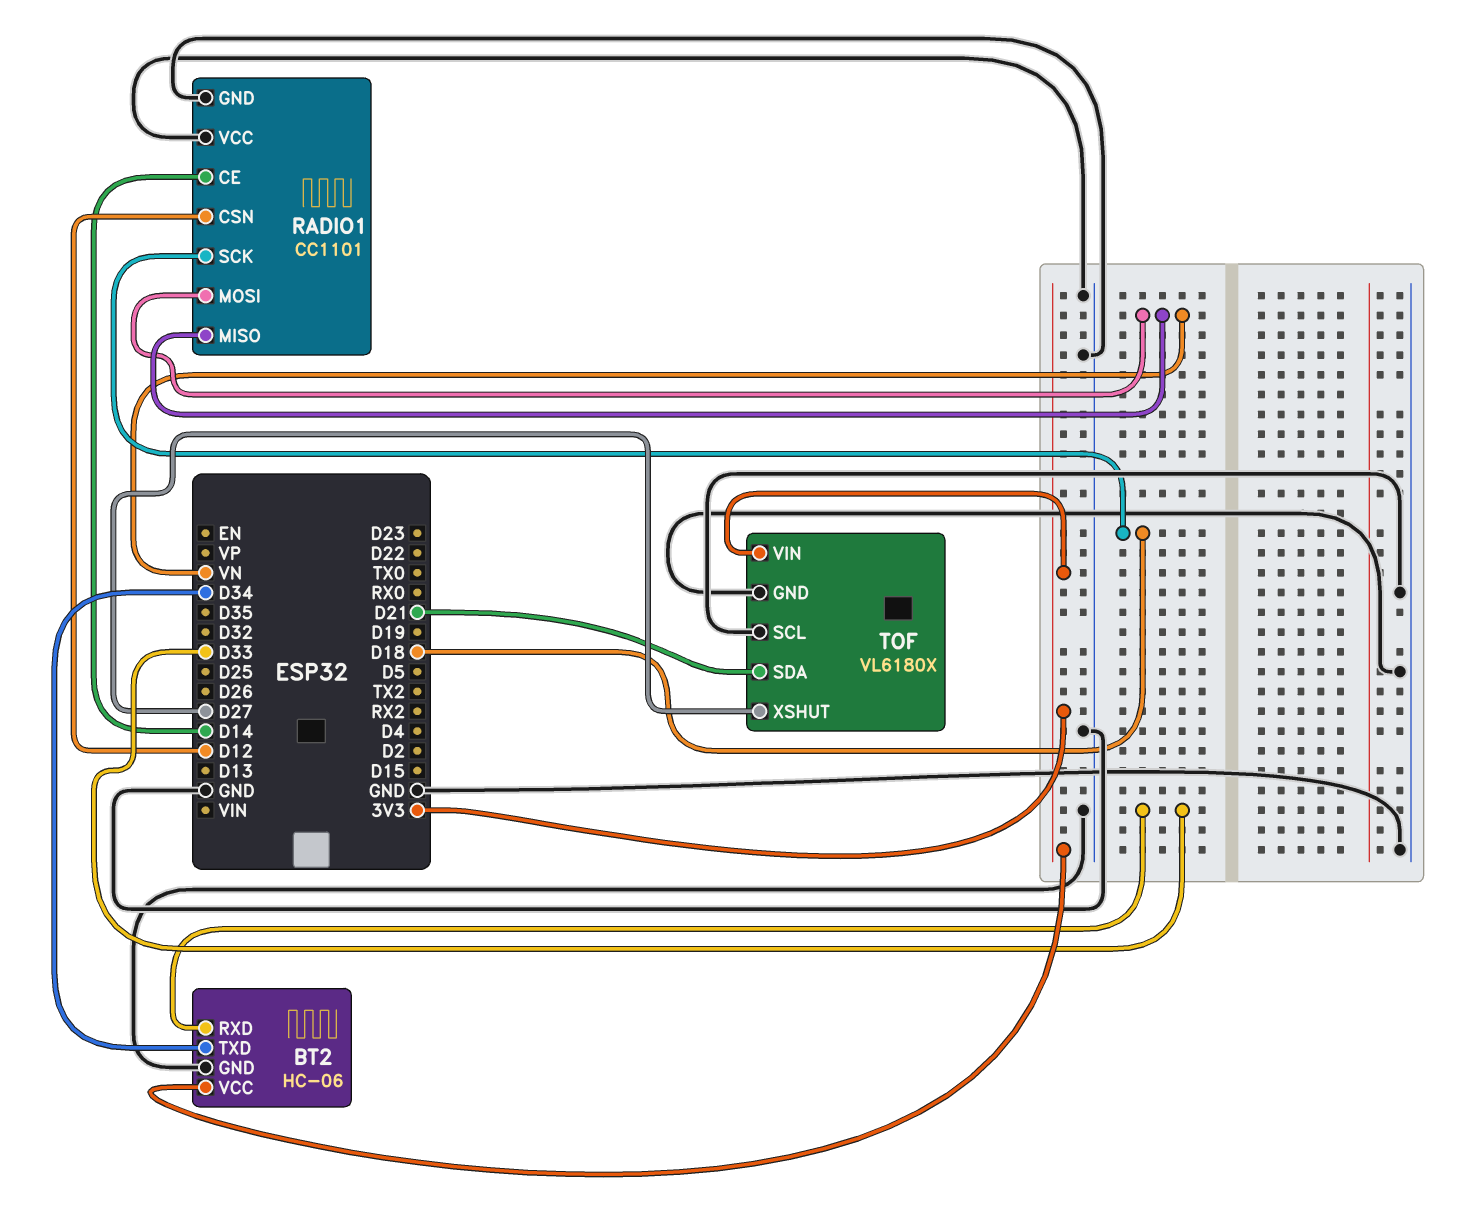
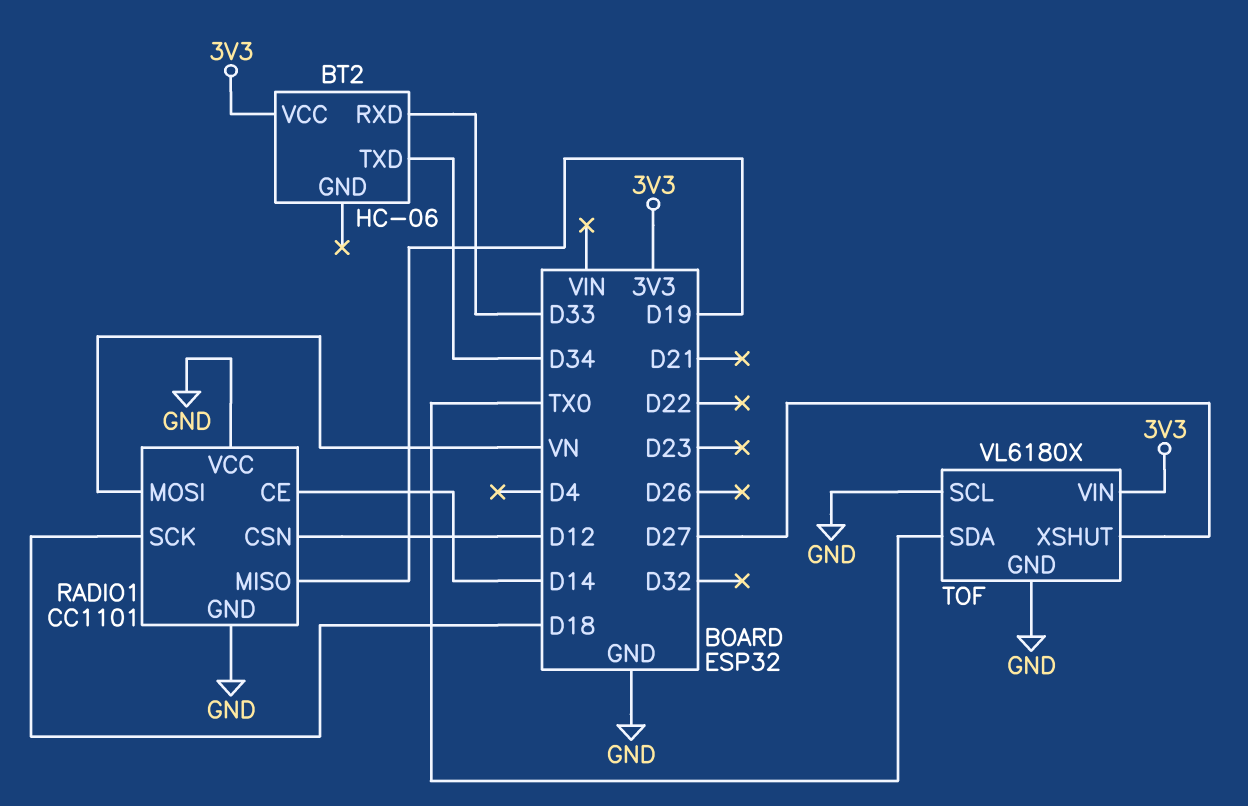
BT2 pin GND: GND -> none
RADIO1 pin MISO: VN -> D19
TOF pin SDA: D21 -> TX0

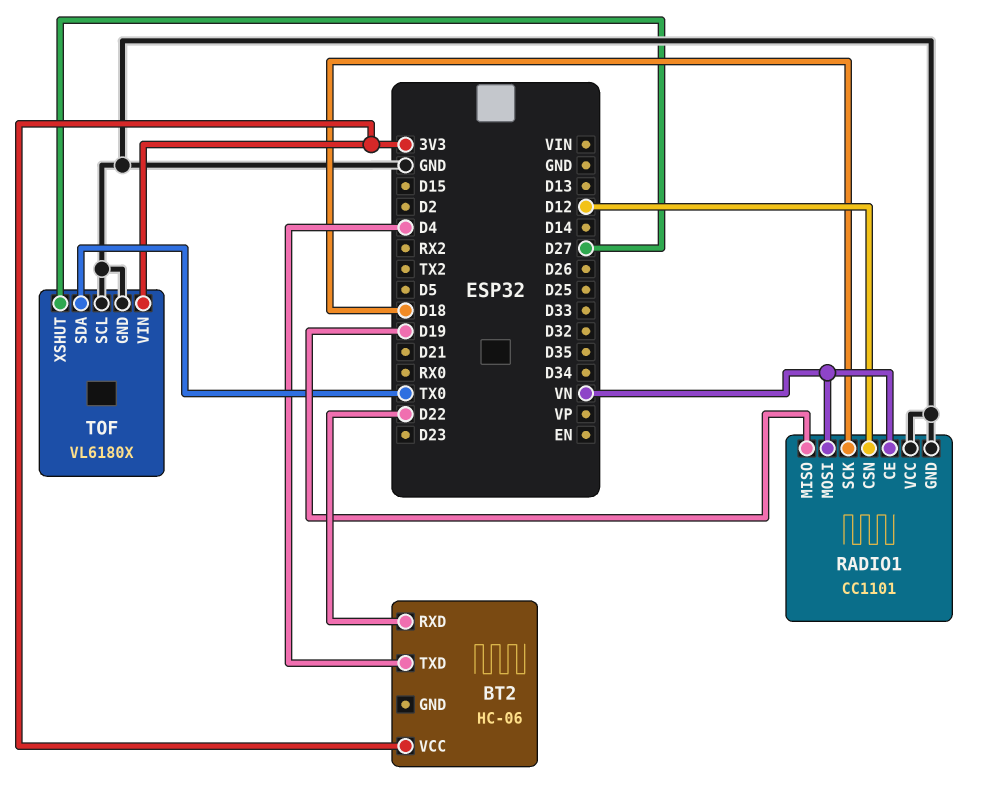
BT2 pin RXD: D33 -> D22
BT2 pin TXD: D34 -> D4
RADIO1 pin CE: D14 -> VN

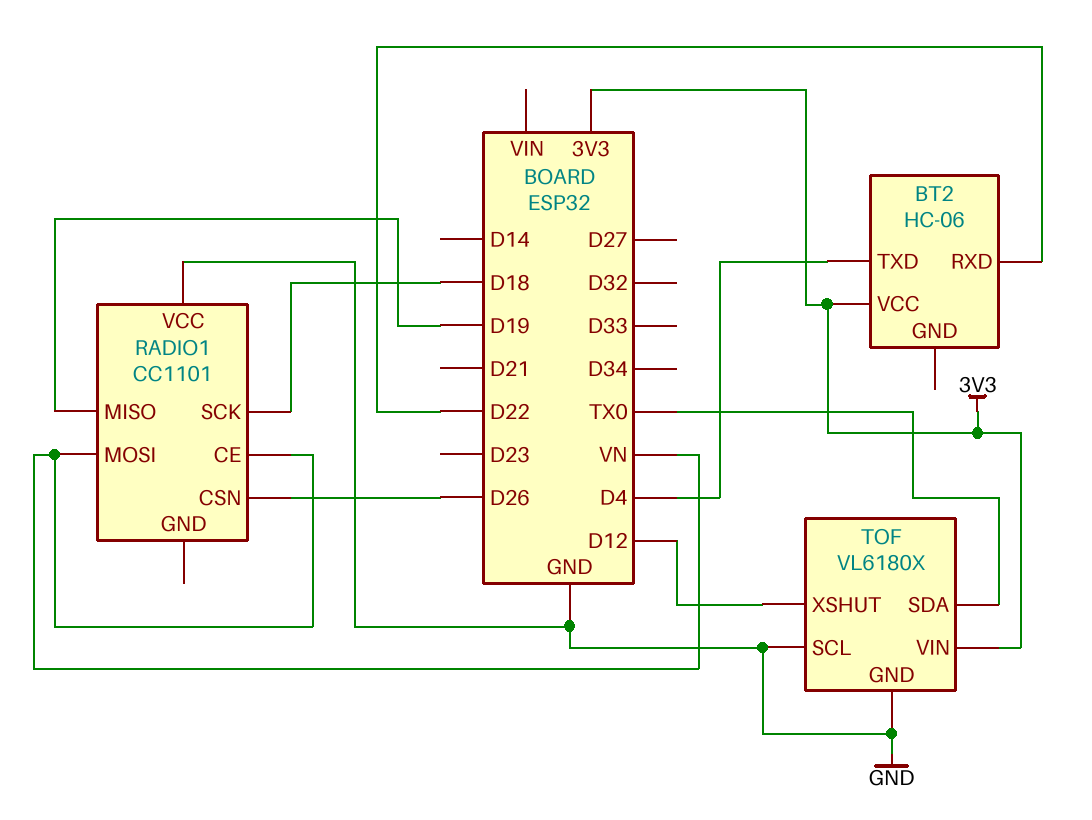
RADIO1 pin CSN: D12 -> D26
RADIO1 pin GND: GND -> none
TOF pin XSHUT: D27 -> D12

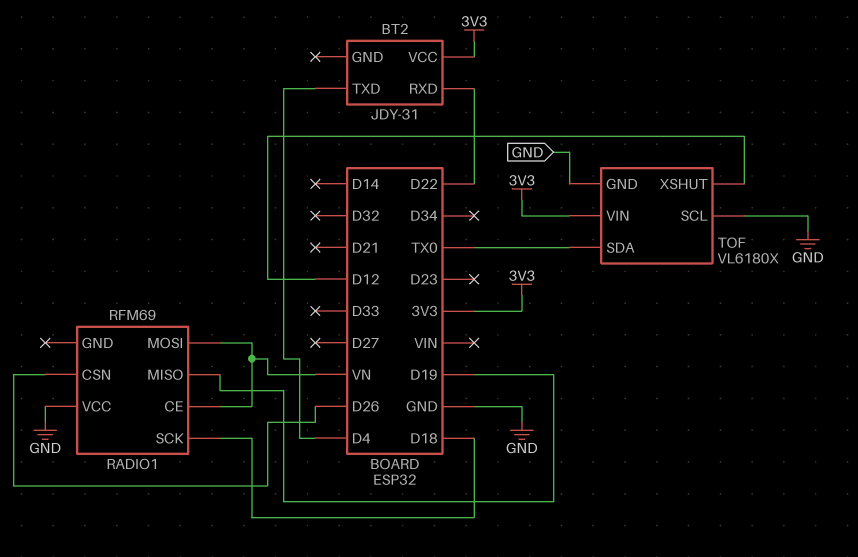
BT2: HC-06 -> JDY-31
RADIO1: CC1101 -> RFM69

